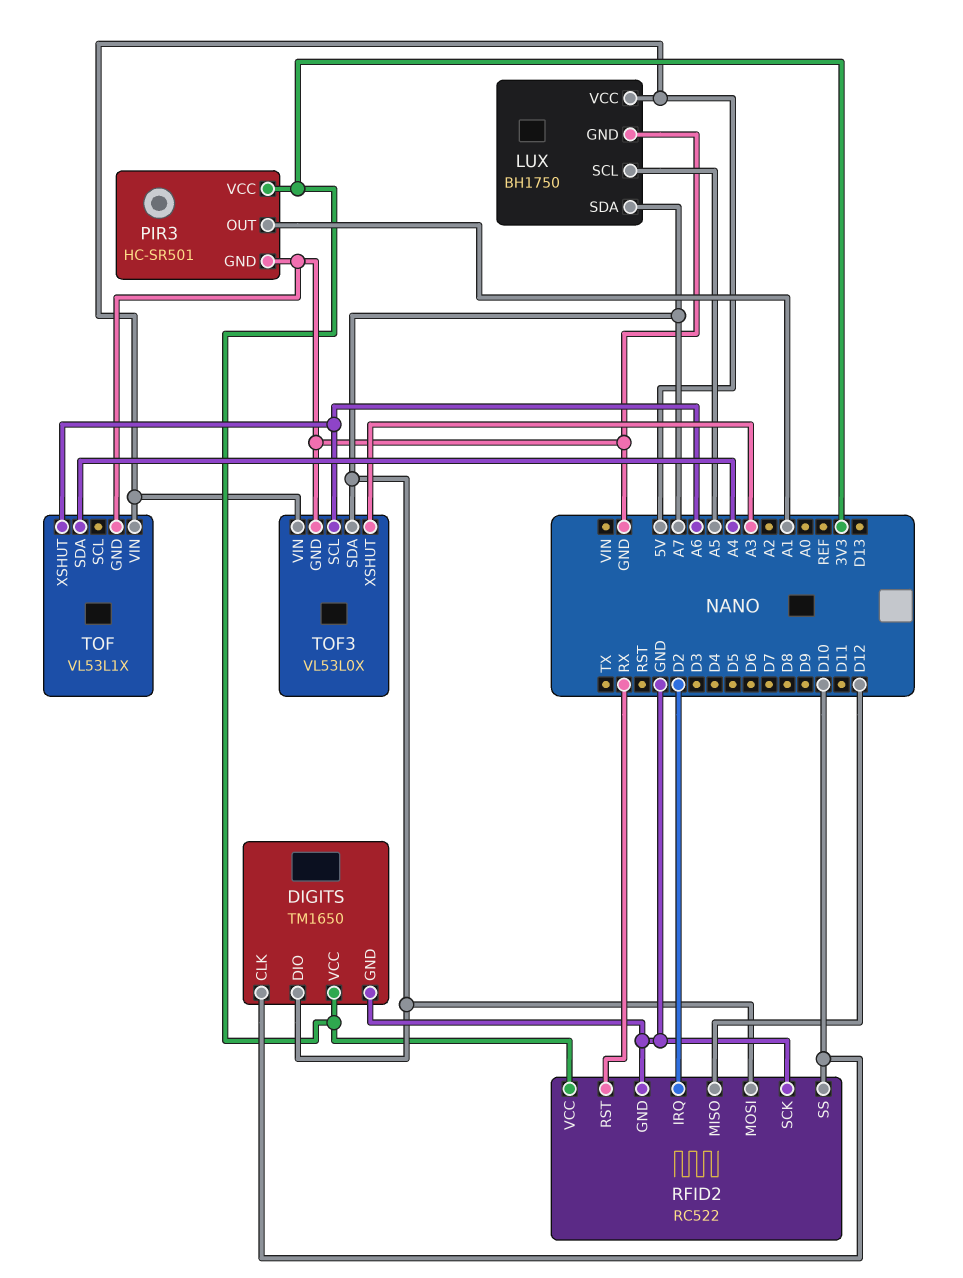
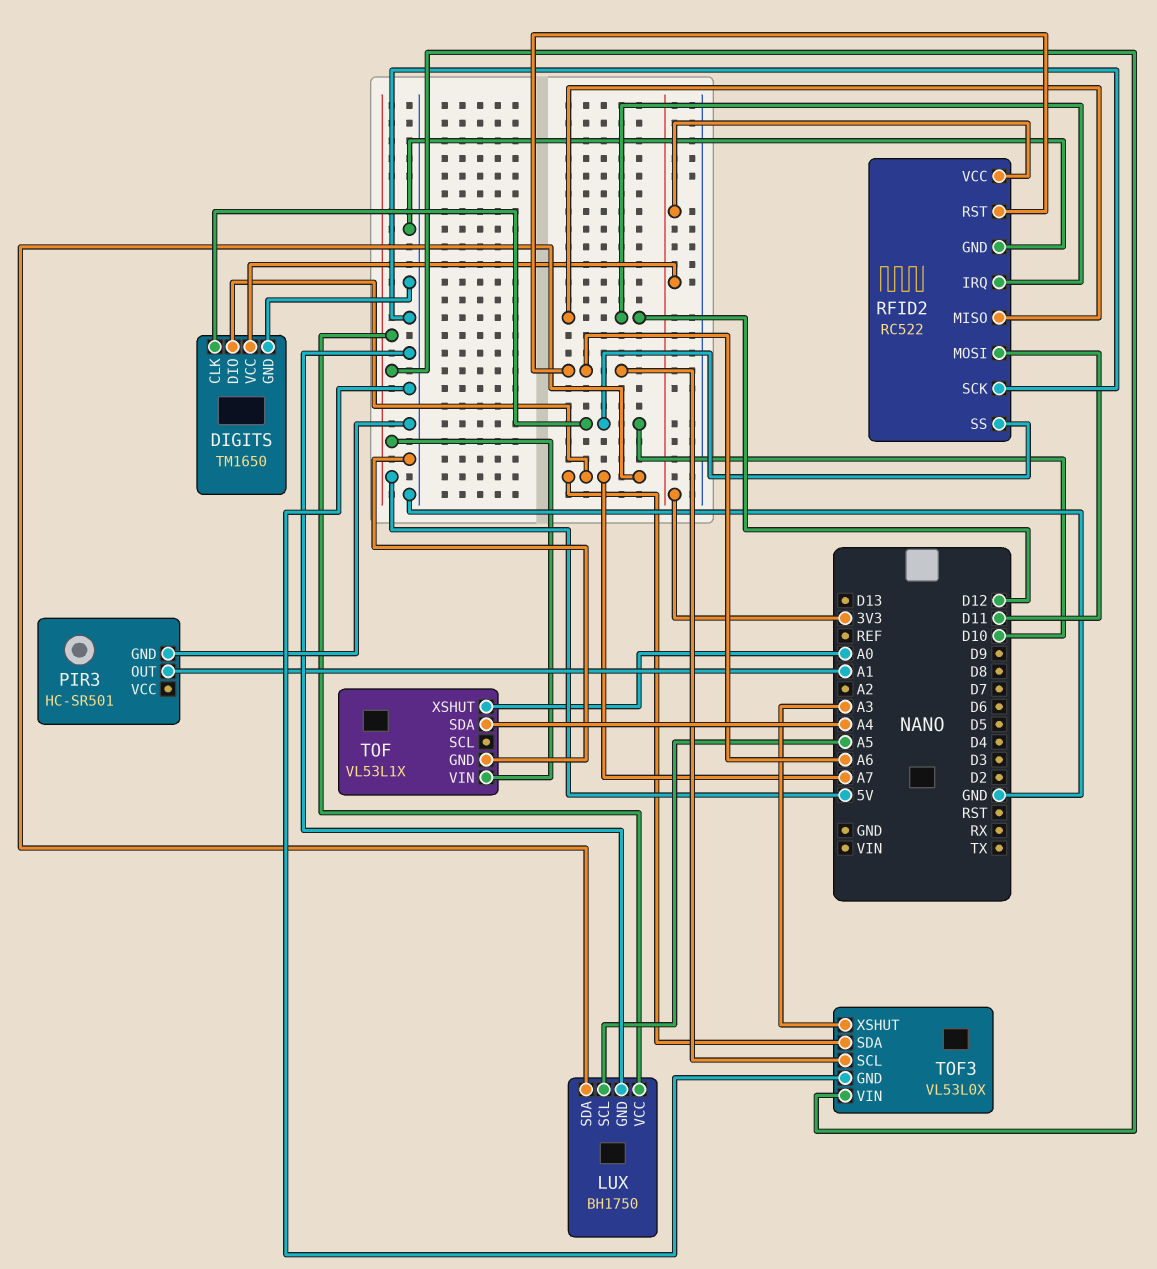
PIR3 pin VCC: 3V3 -> none
RFID2 pin IRQ: D2 -> D12
RFID2 pin MOSI: A7 -> D11
RFID2 pin RST: RX -> A6
TOF pin XSHUT: A6 -> A0

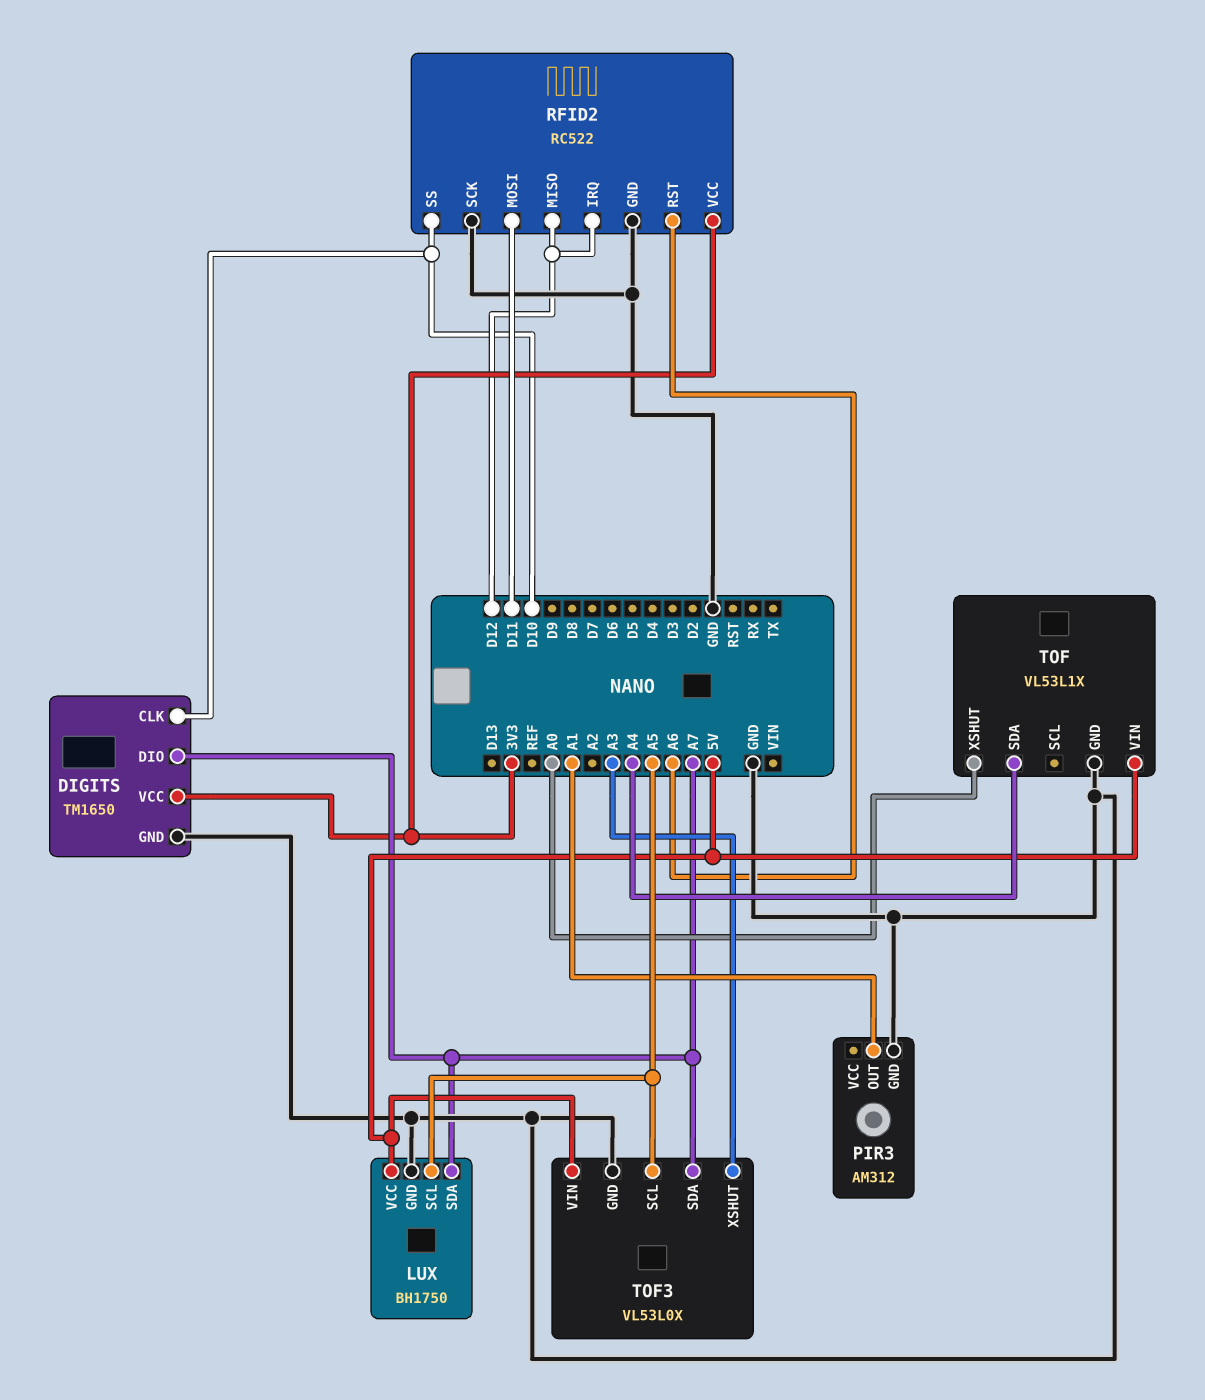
PIR3: HC-SR501 -> AM312
TOF3 pin SCL: A6 -> A5

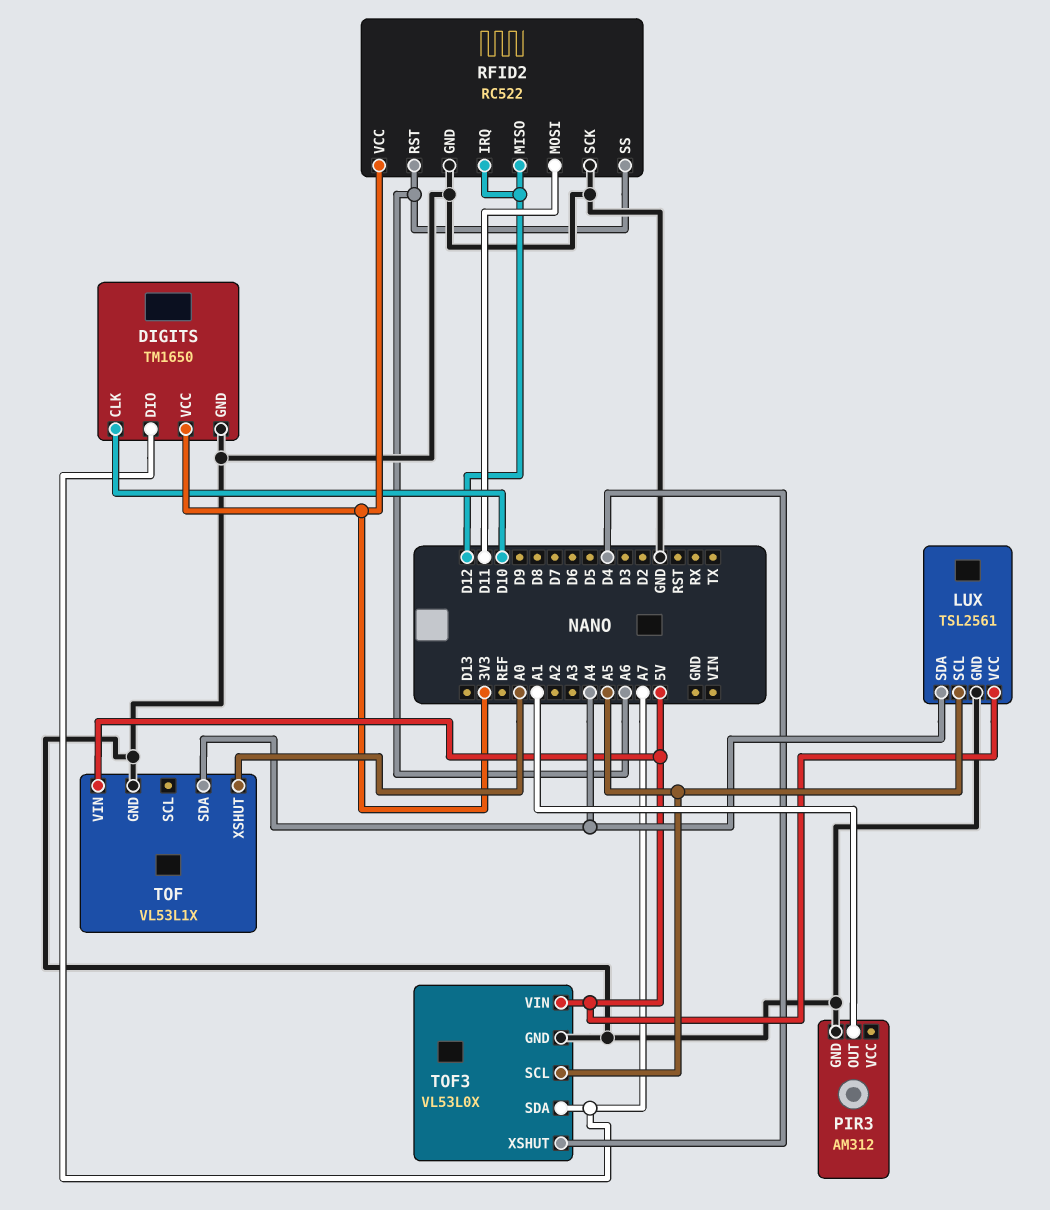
LUX: BH1750 -> TSL2561
LUX pin SDA: A7 -> A4
RFID2 pin SS: D10 -> A6
TOF3 pin XSHUT: A3 -> D4

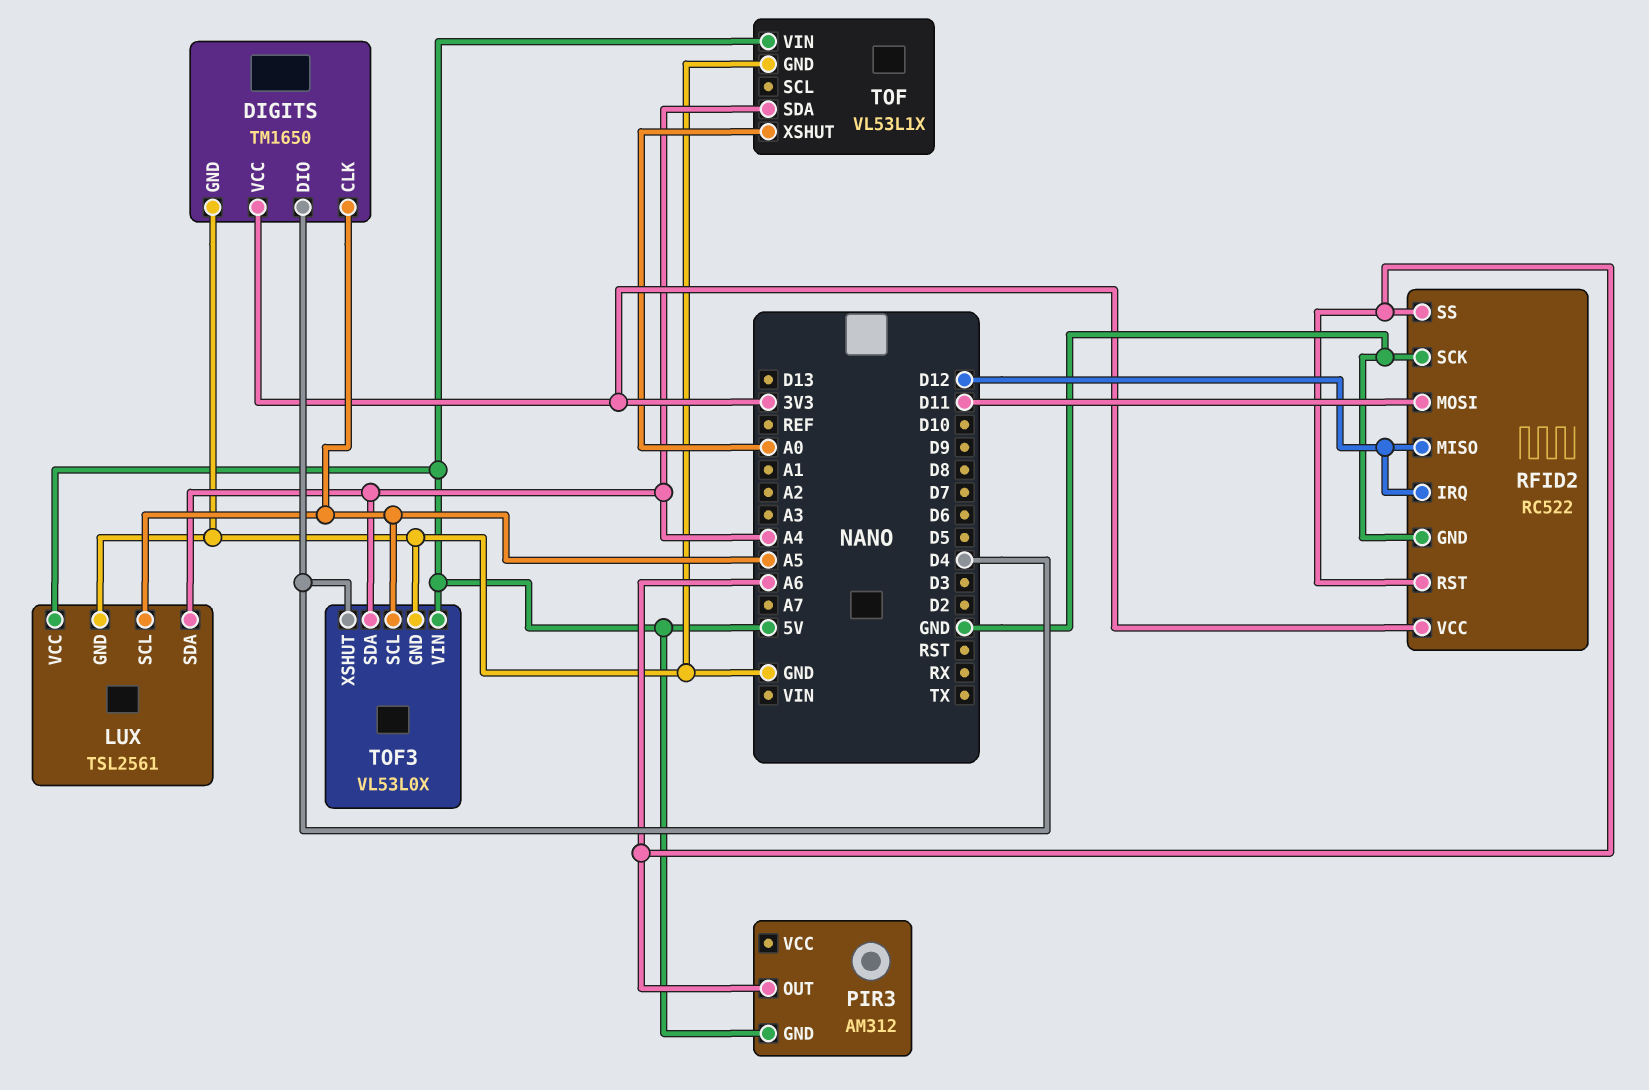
DIGITS pin CLK: D10 -> A5
DIGITS pin DIO: A7 -> D4
PIR3 pin GND: GND -> 5V
PIR3 pin OUT: A1 -> A6
TOF3 pin SDA: A7 -> A4

